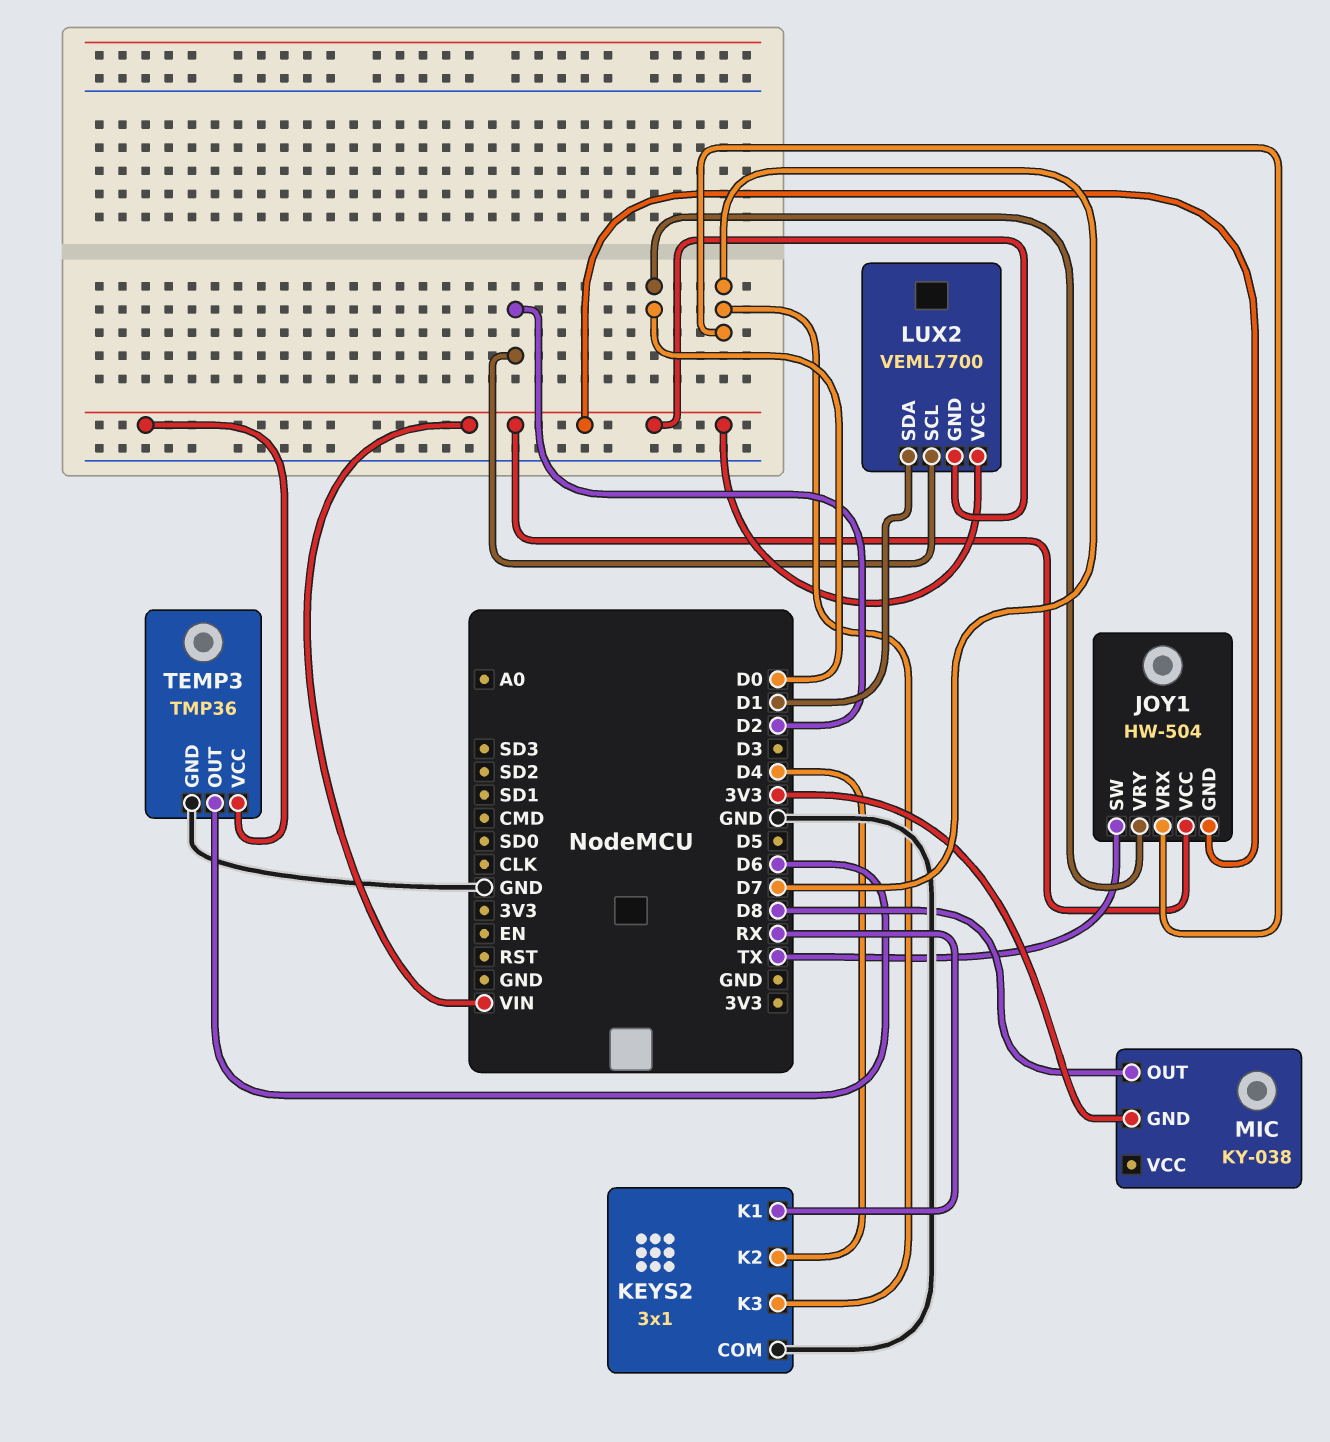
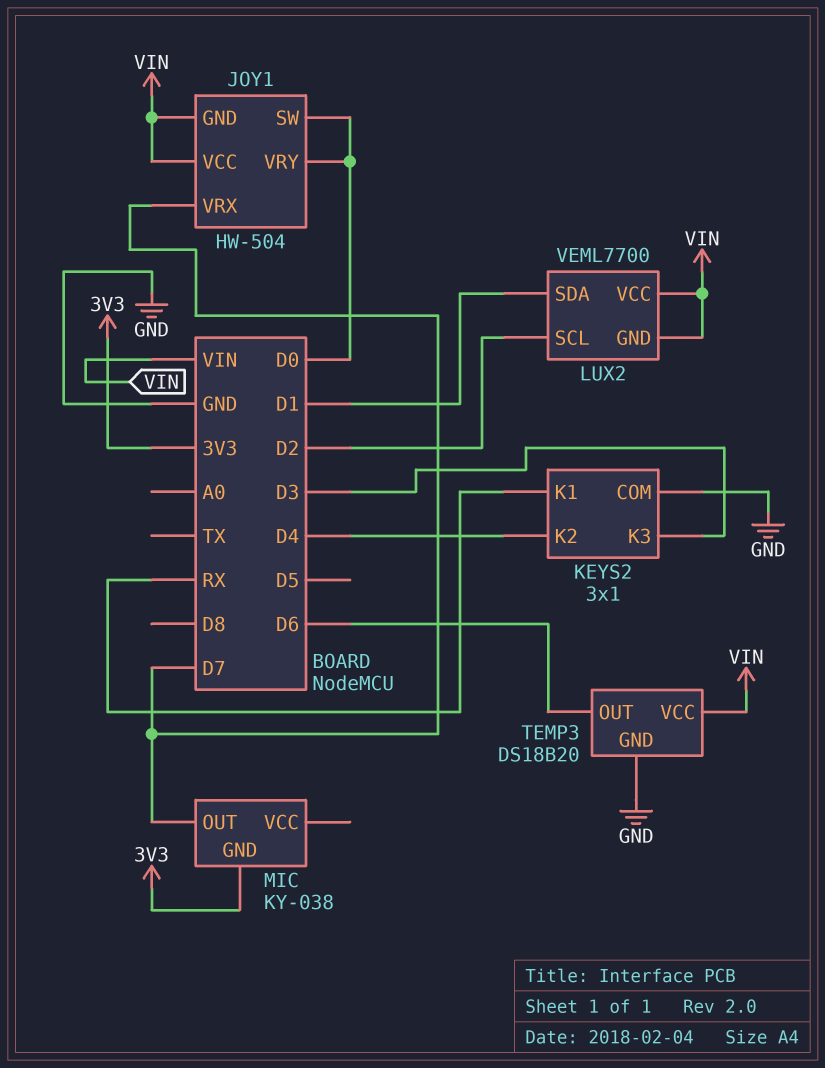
JOY1 pin SW: TX -> D0
KEYS2 pin K3: D7 -> D3
MIC pin OUT: D8 -> D7
TEMP3: TMP36 -> DS18B20

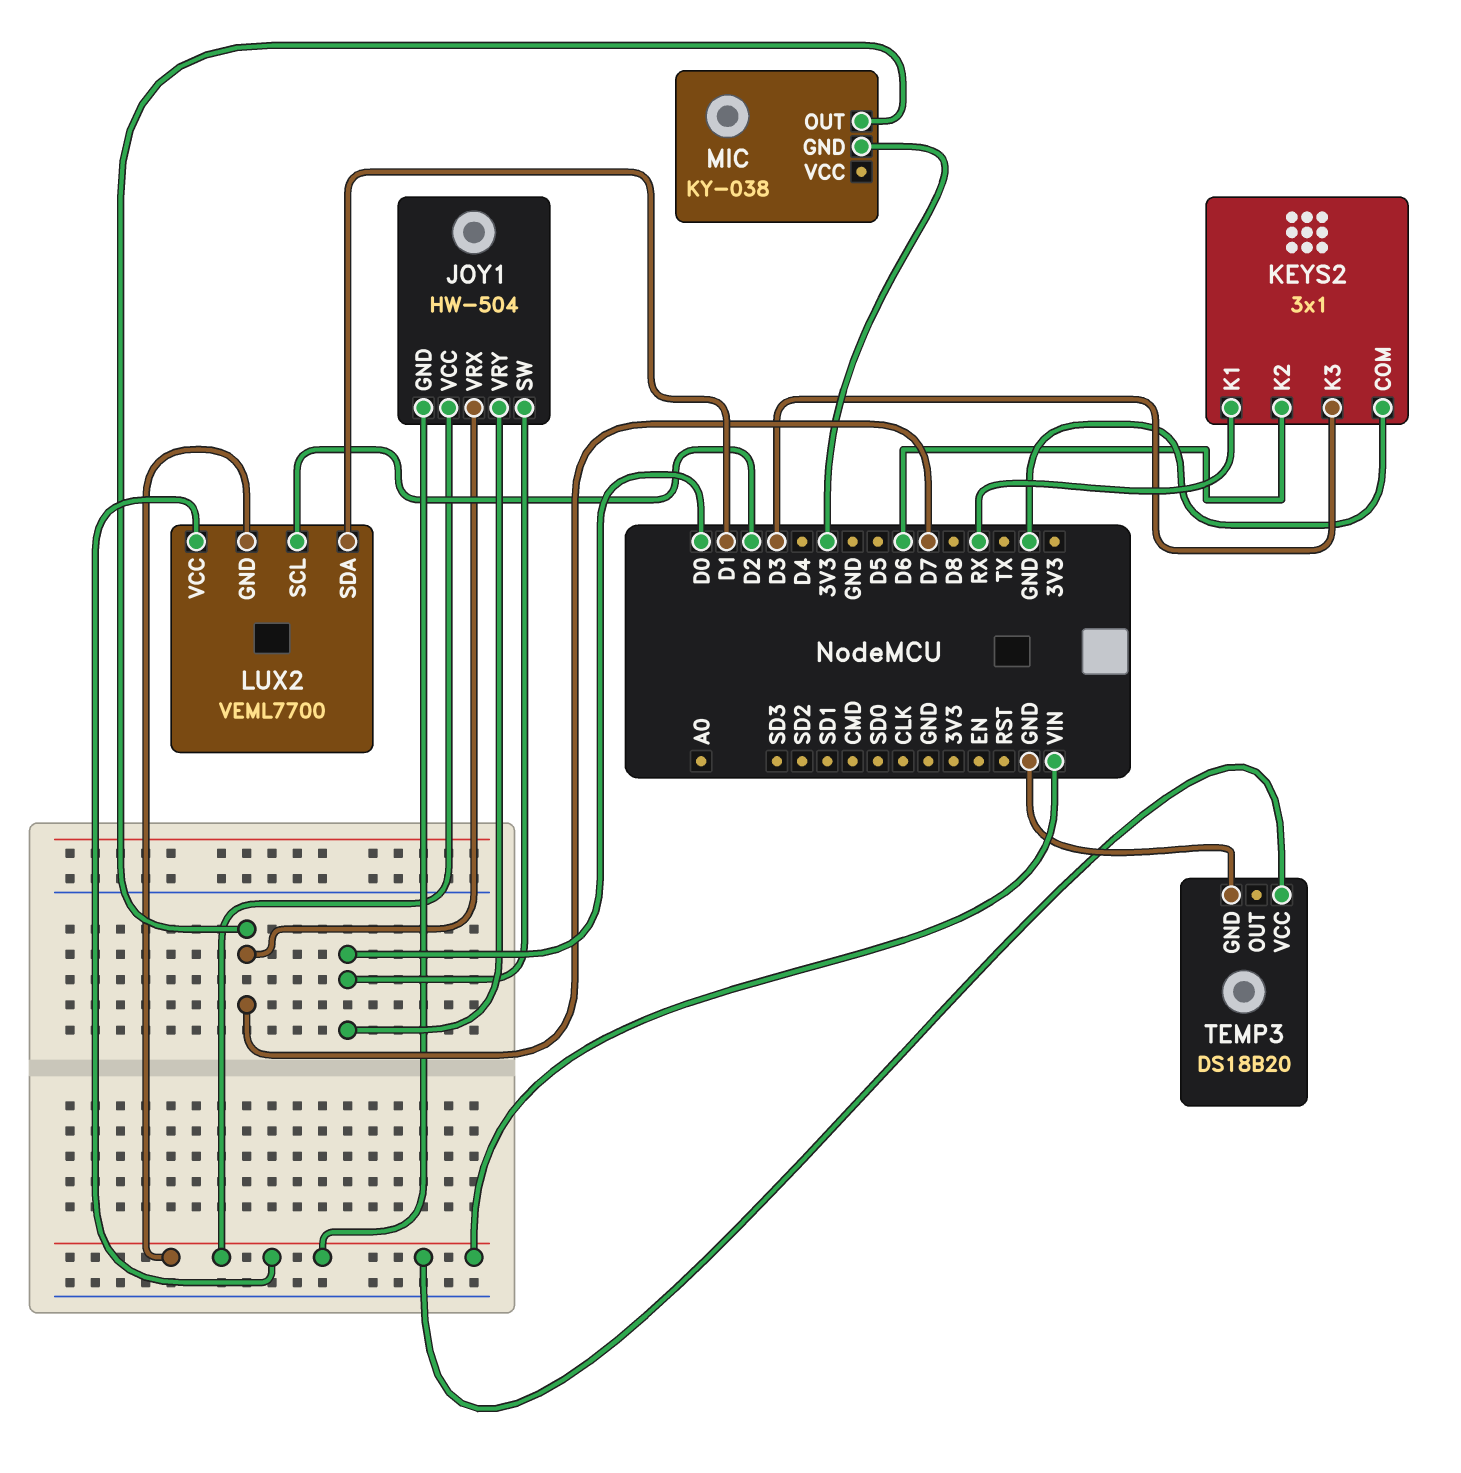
KEYS2 pin K2: D4 -> D6
TEMP3 pin OUT: D6 -> none

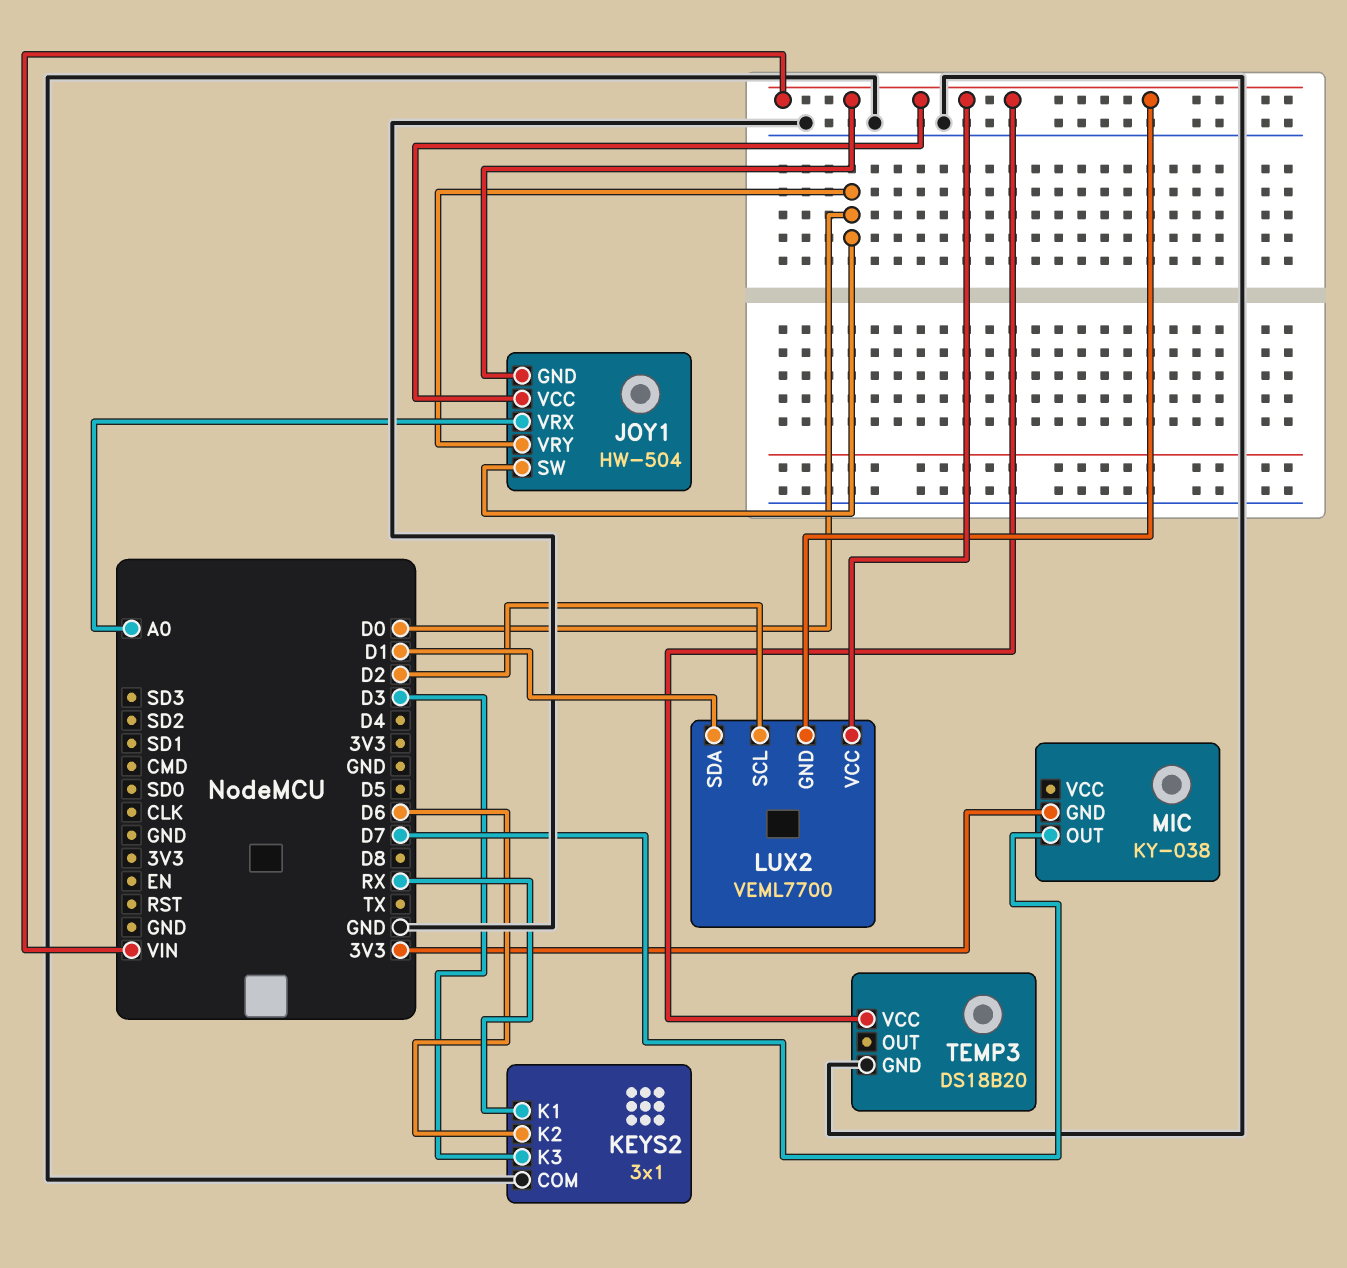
JOY1 pin VRX: D7 -> A0

